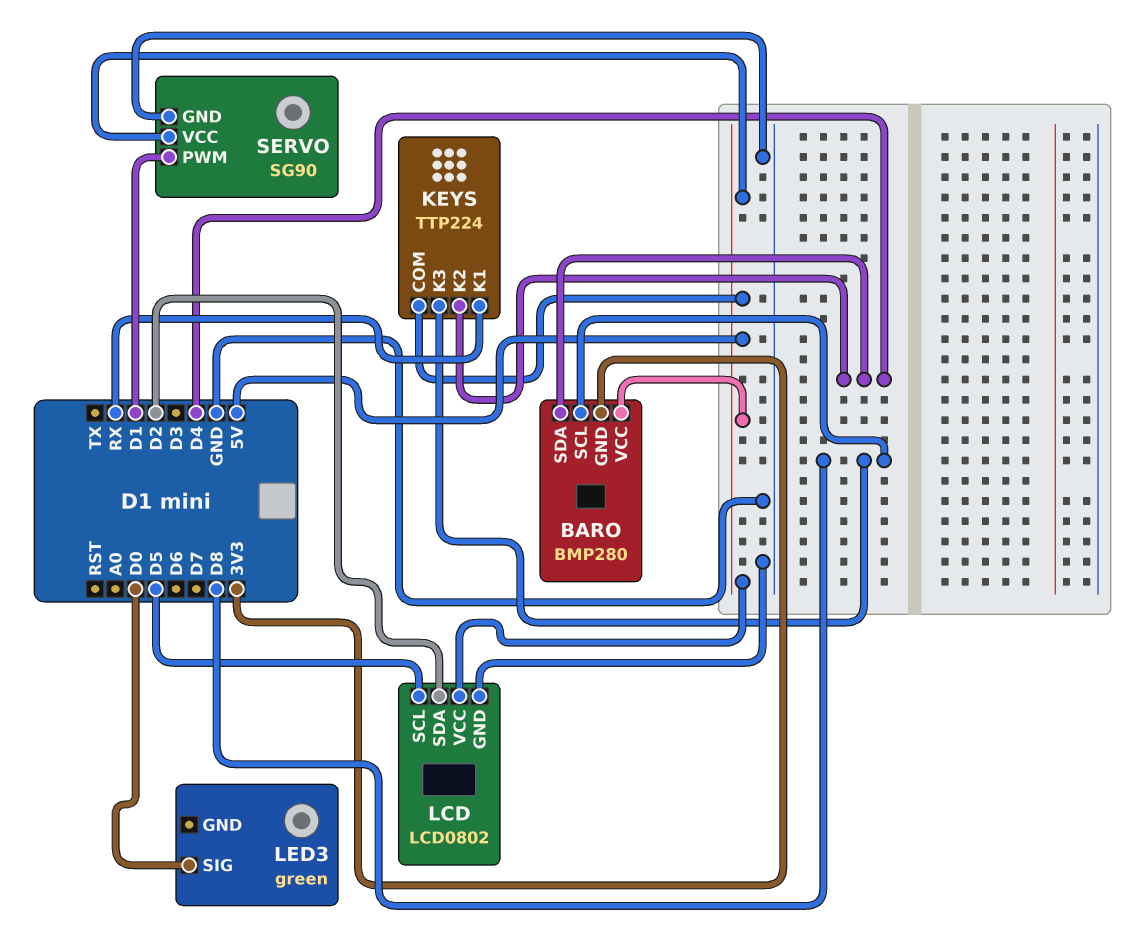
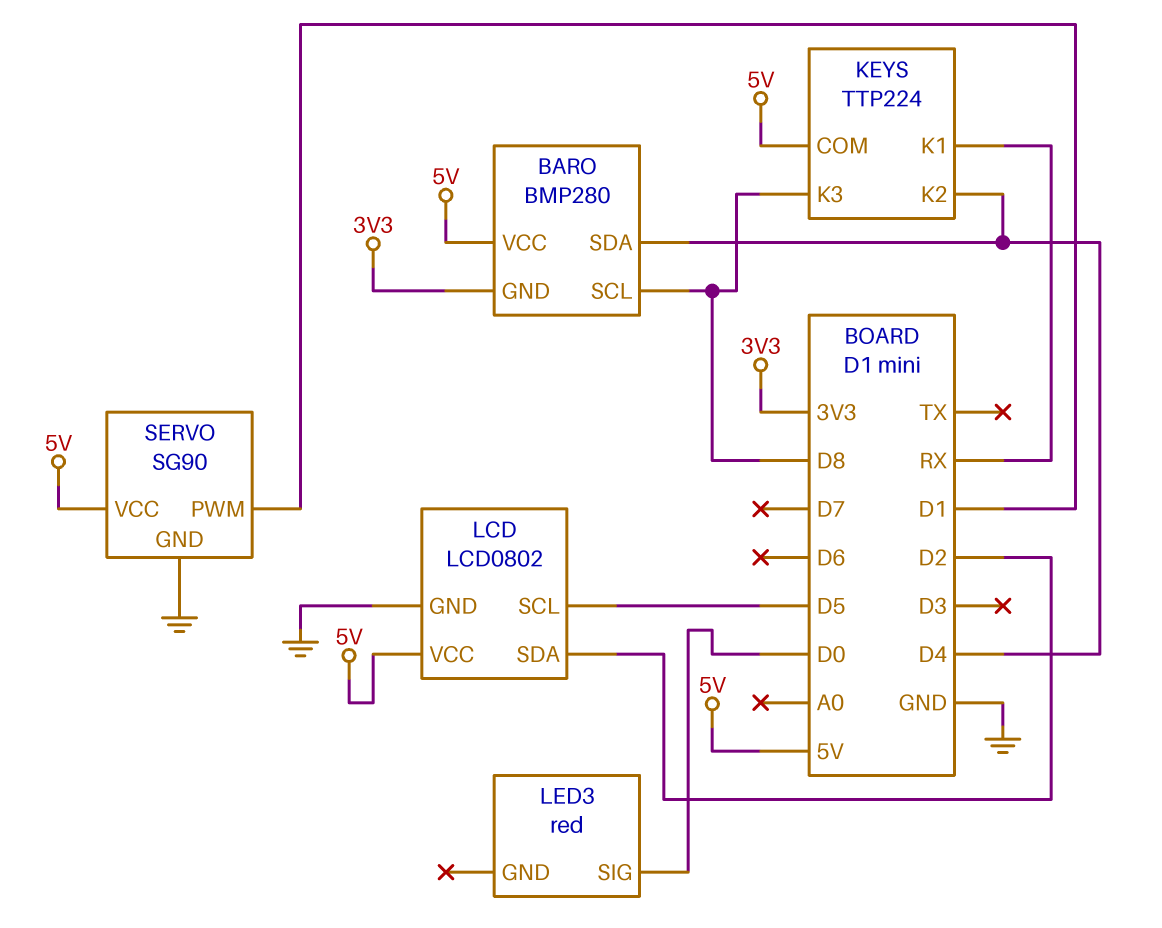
LED3: green -> red

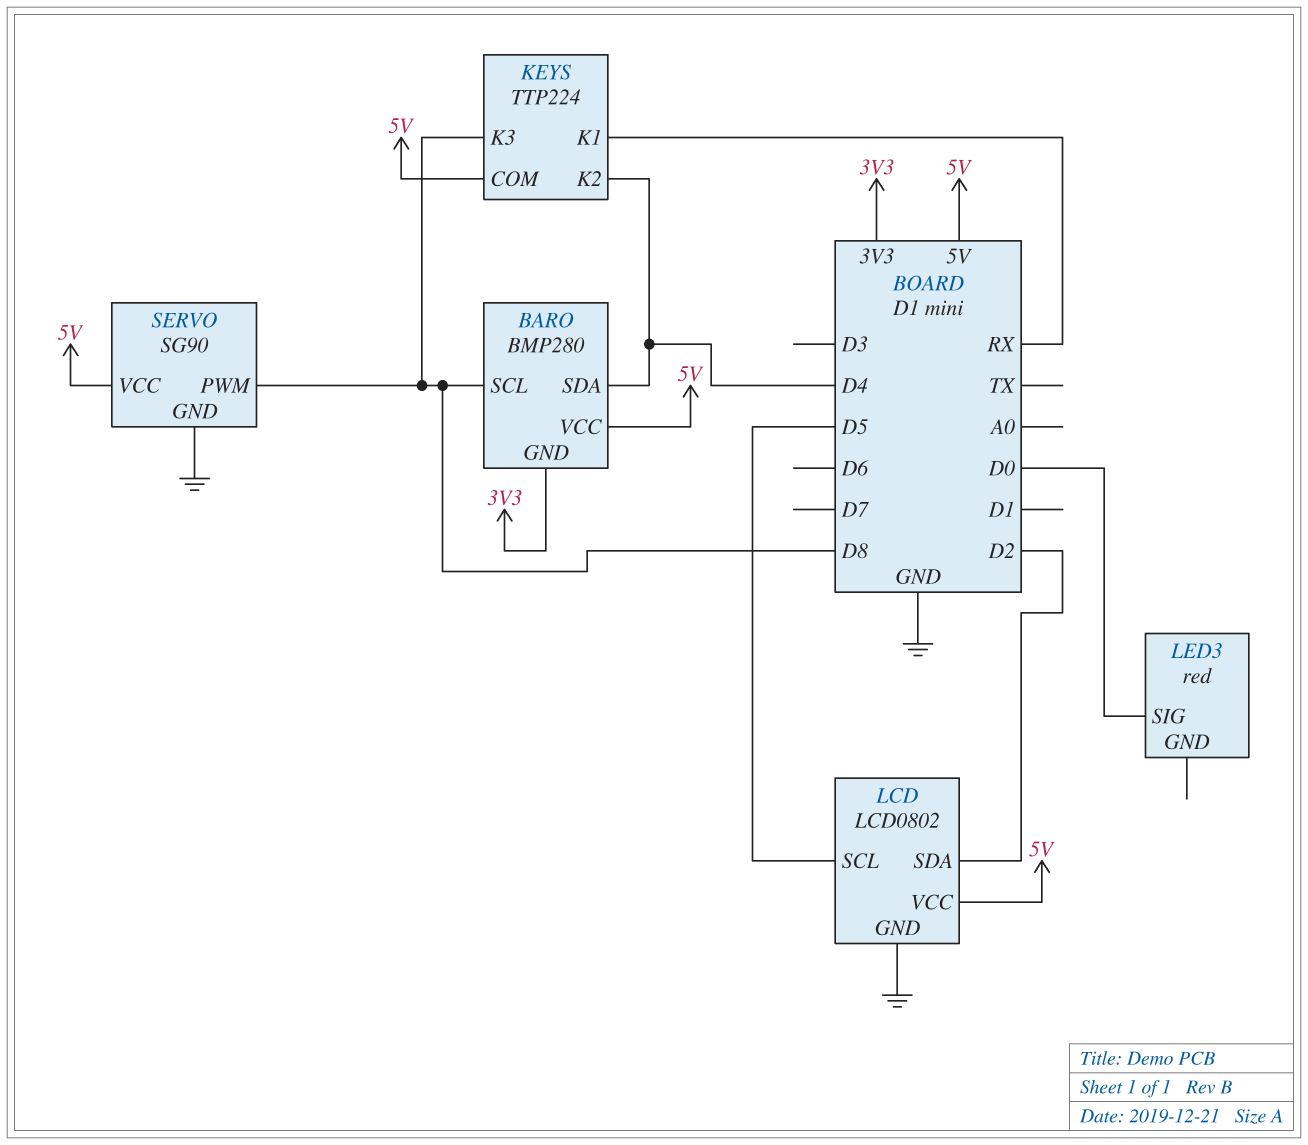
SERVO pin PWM: D1 -> D8

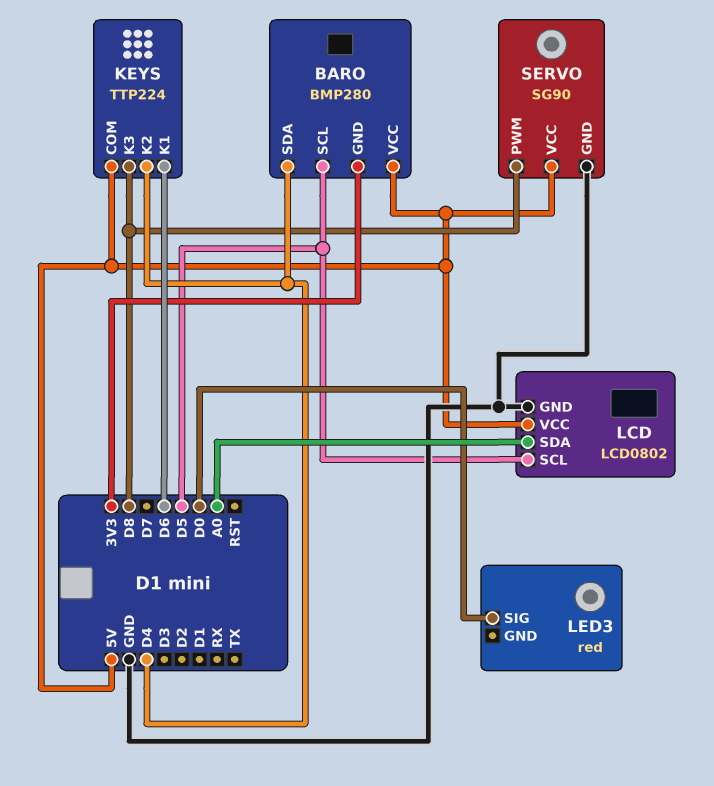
BARO pin SCL: D8 -> D5
KEYS pin K1: RX -> D6
LCD pin SDA: D2 -> A0

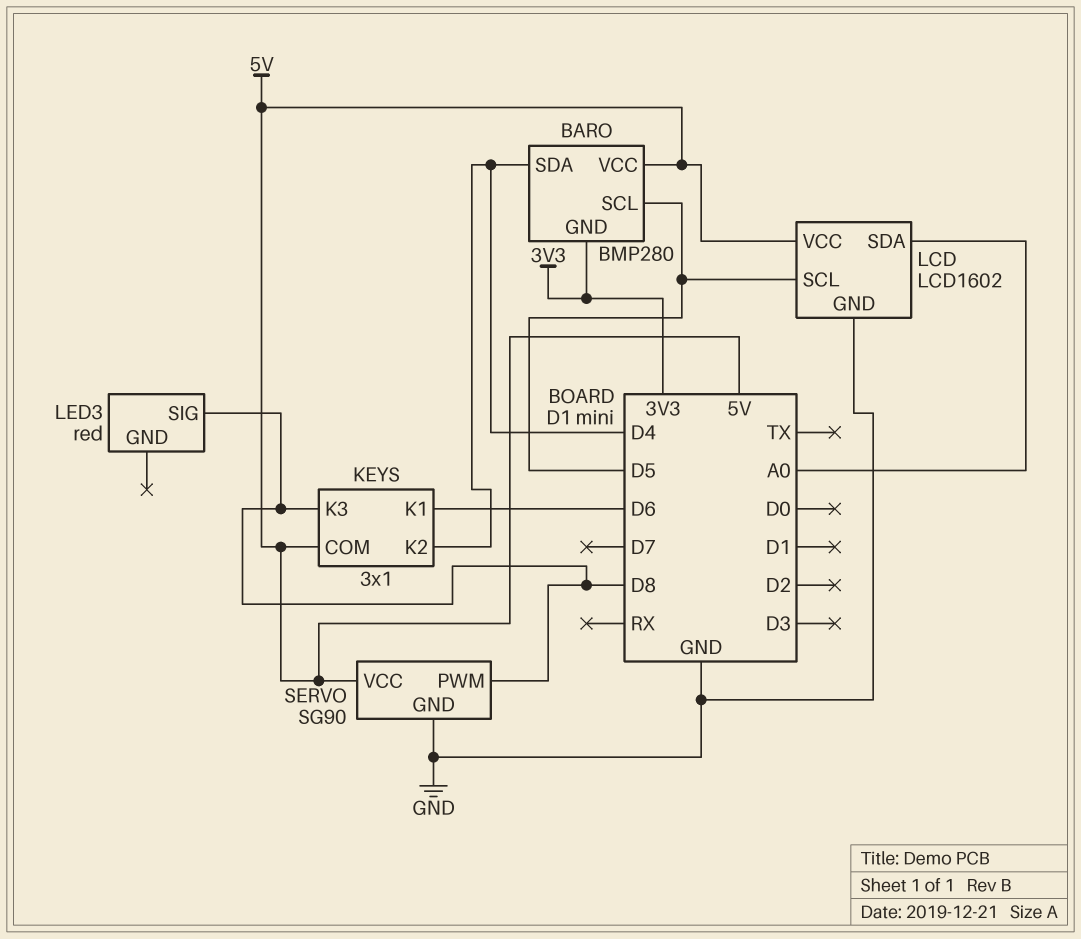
KEYS: TTP224 -> 3x1
LCD: LCD0802 -> LCD1602
LED3 pin SIG: D0 -> D8

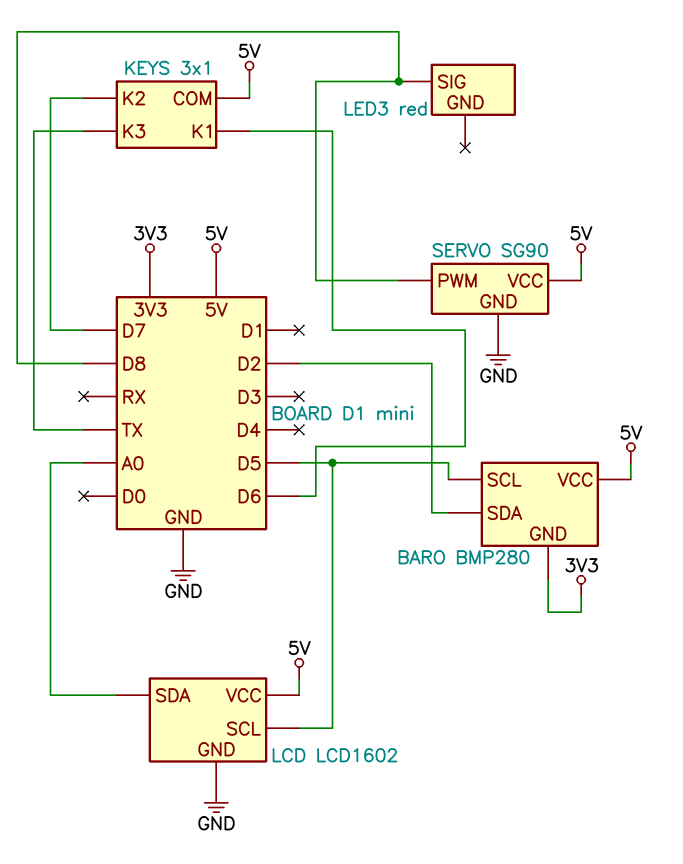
BARO pin SDA: D4 -> D2
KEYS pin K2: D4 -> D7
KEYS pin K3: D8 -> TX

